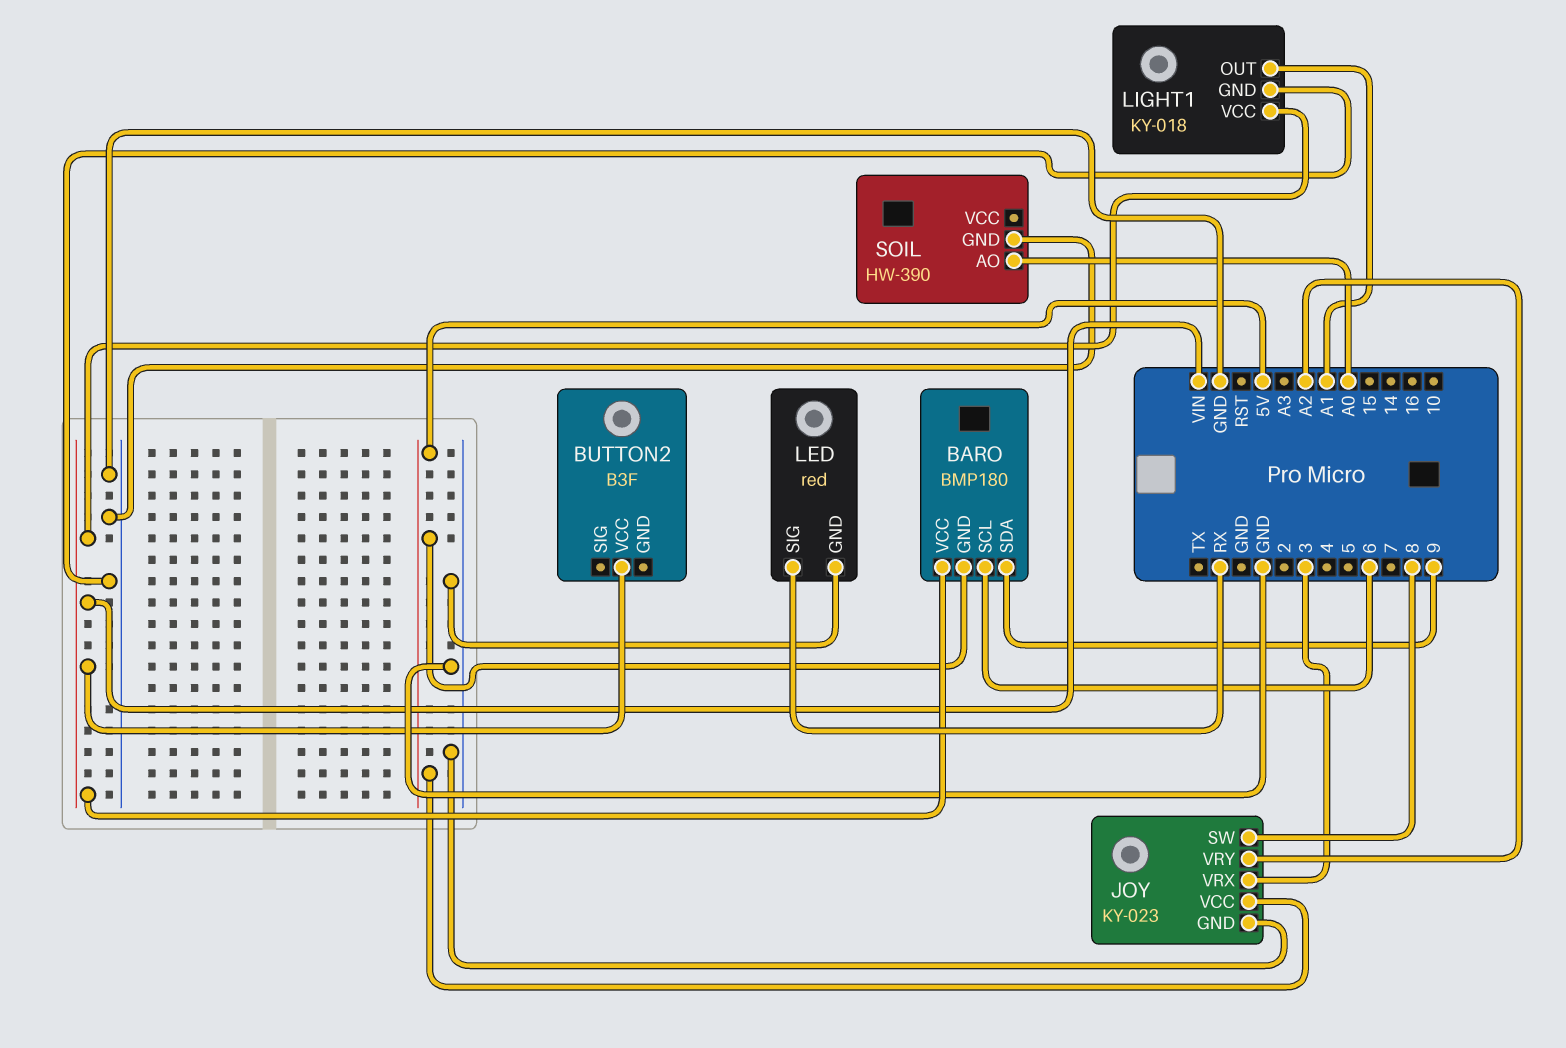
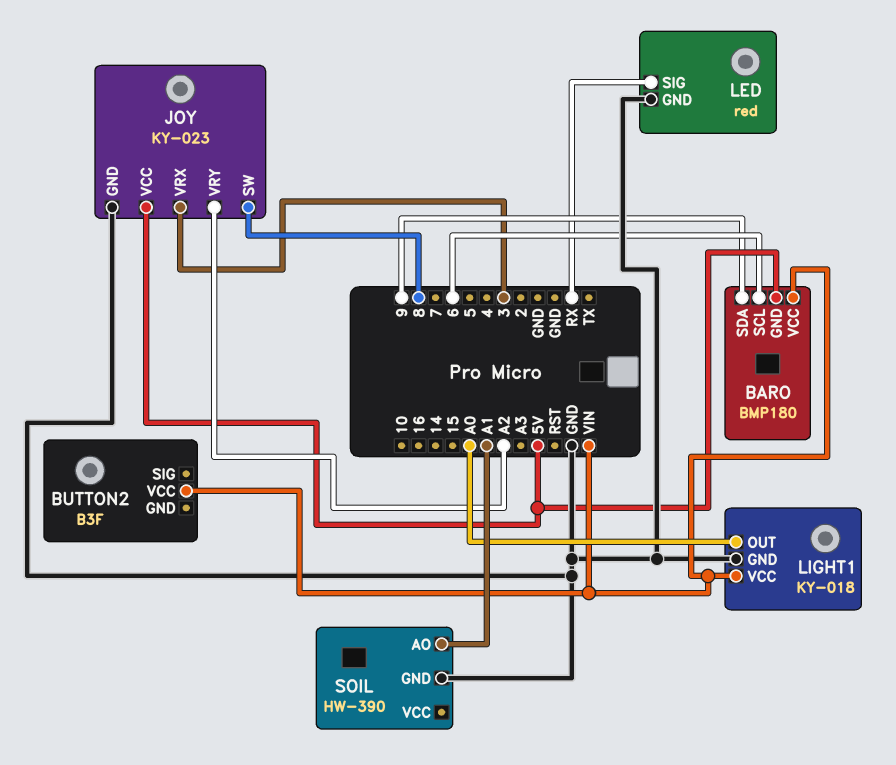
LIGHT1 pin OUT: A1 -> A0
SOIL pin AO: A0 -> A1

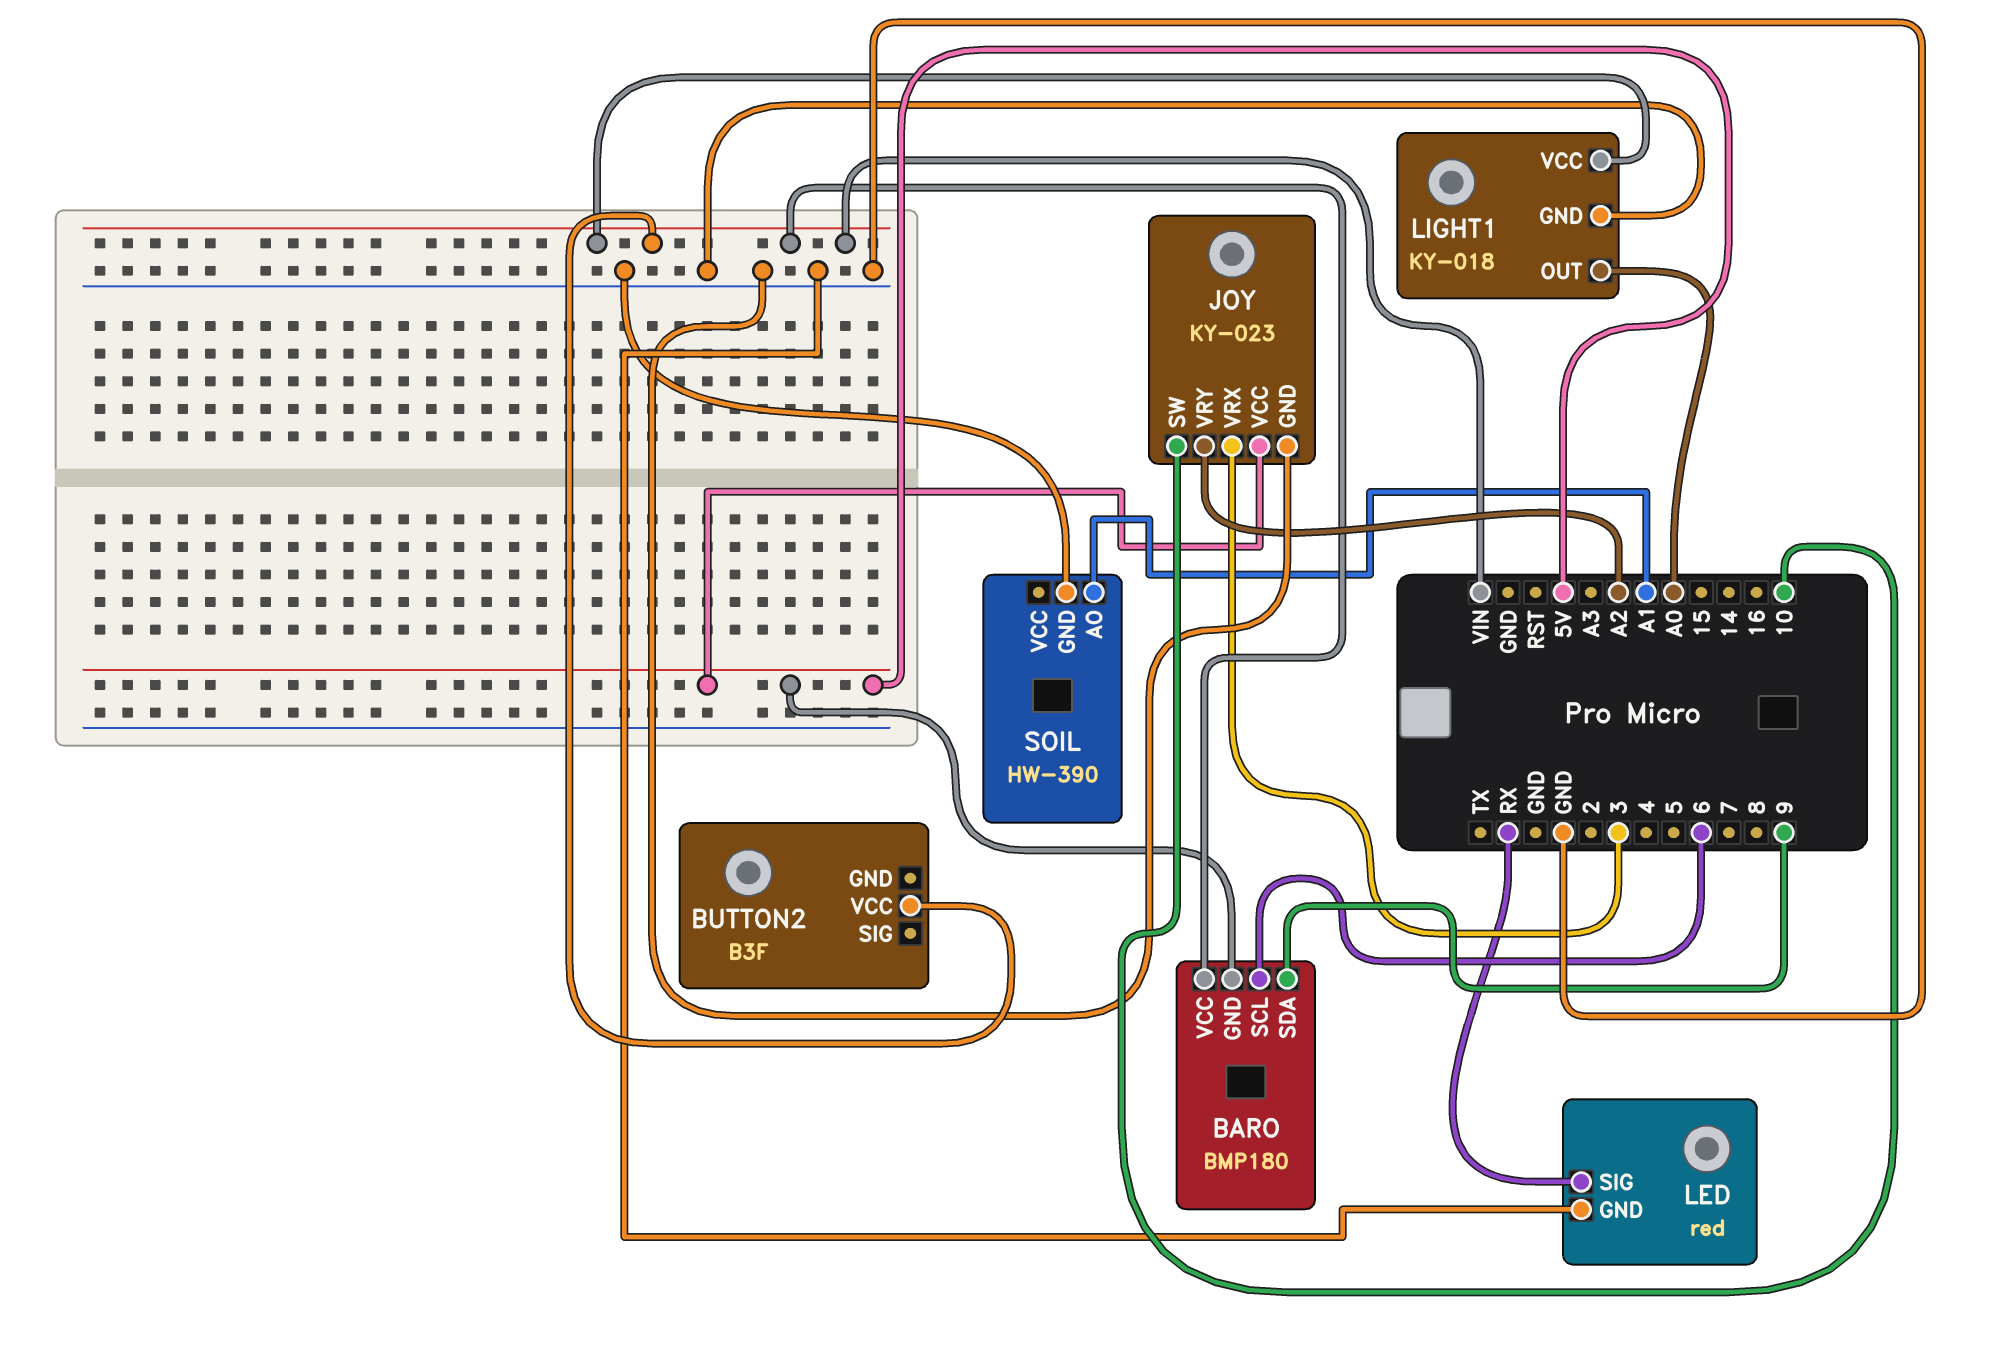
JOY pin SW: 8 -> 10

